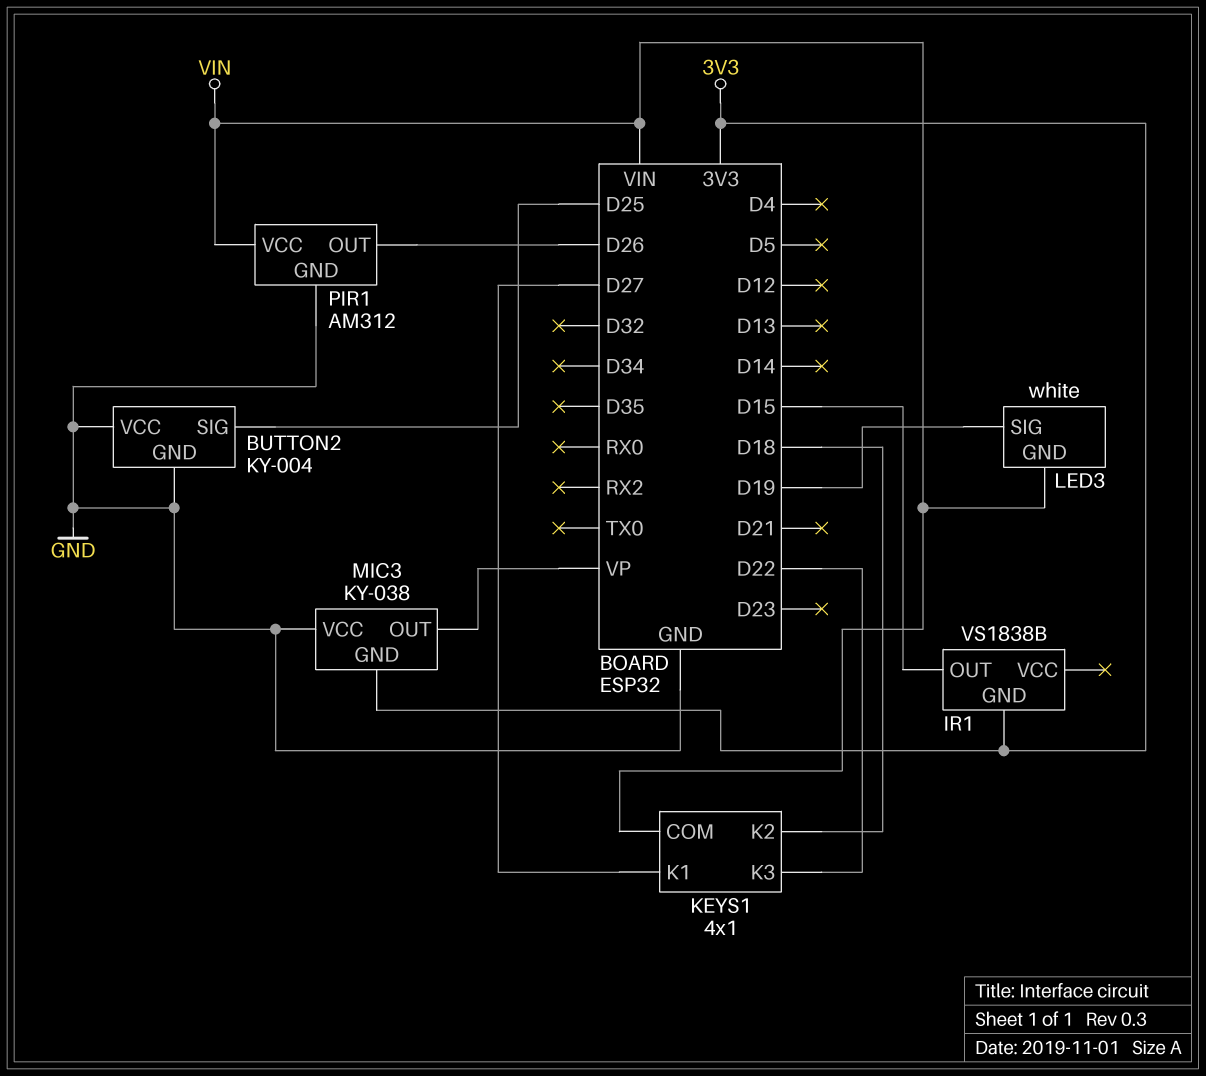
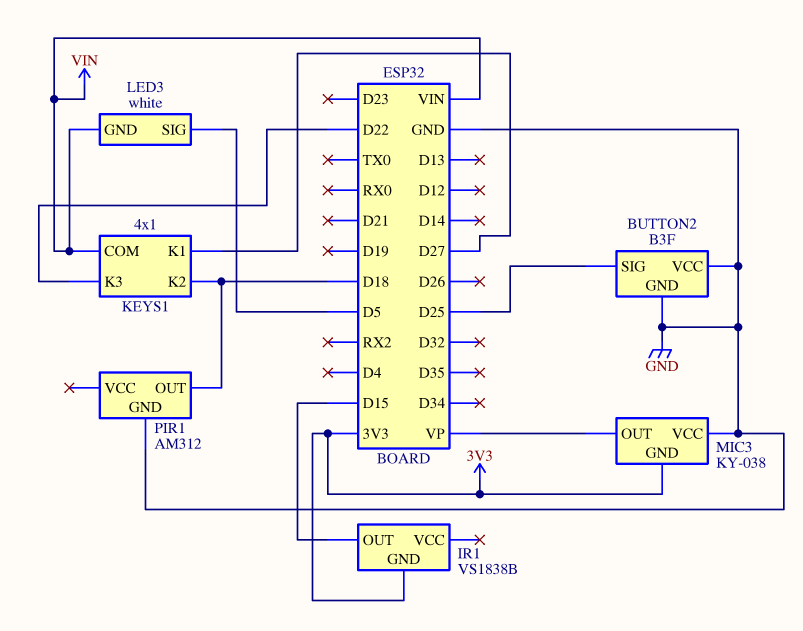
BUTTON2: KY-004 -> B3F
LED3 pin SIG: D19 -> D5
PIR1 pin OUT: D26 -> D18
PIR1 pin VCC: VIN -> none

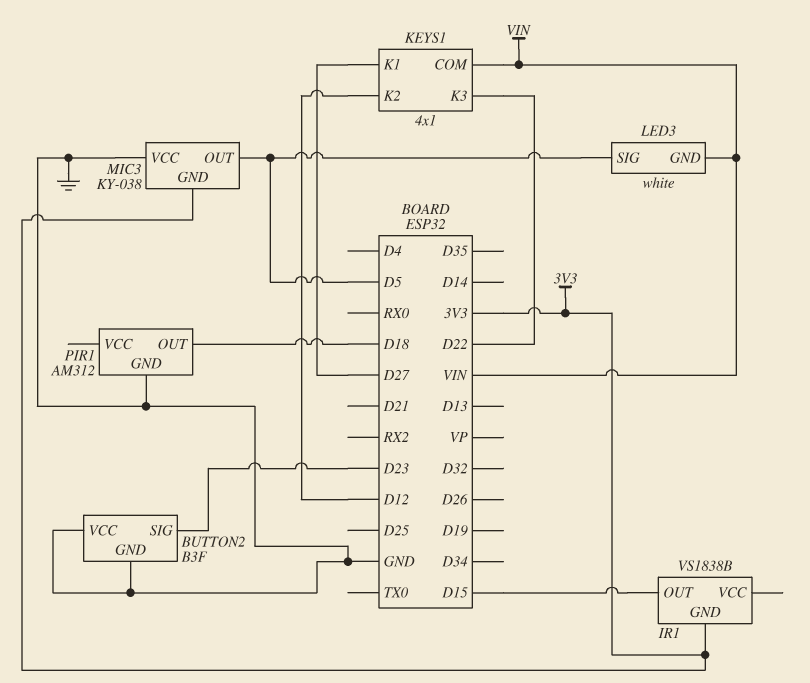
BUTTON2 pin SIG: D25 -> D23
KEYS1 pin K2: D18 -> D12
MIC3 pin OUT: VP -> D5

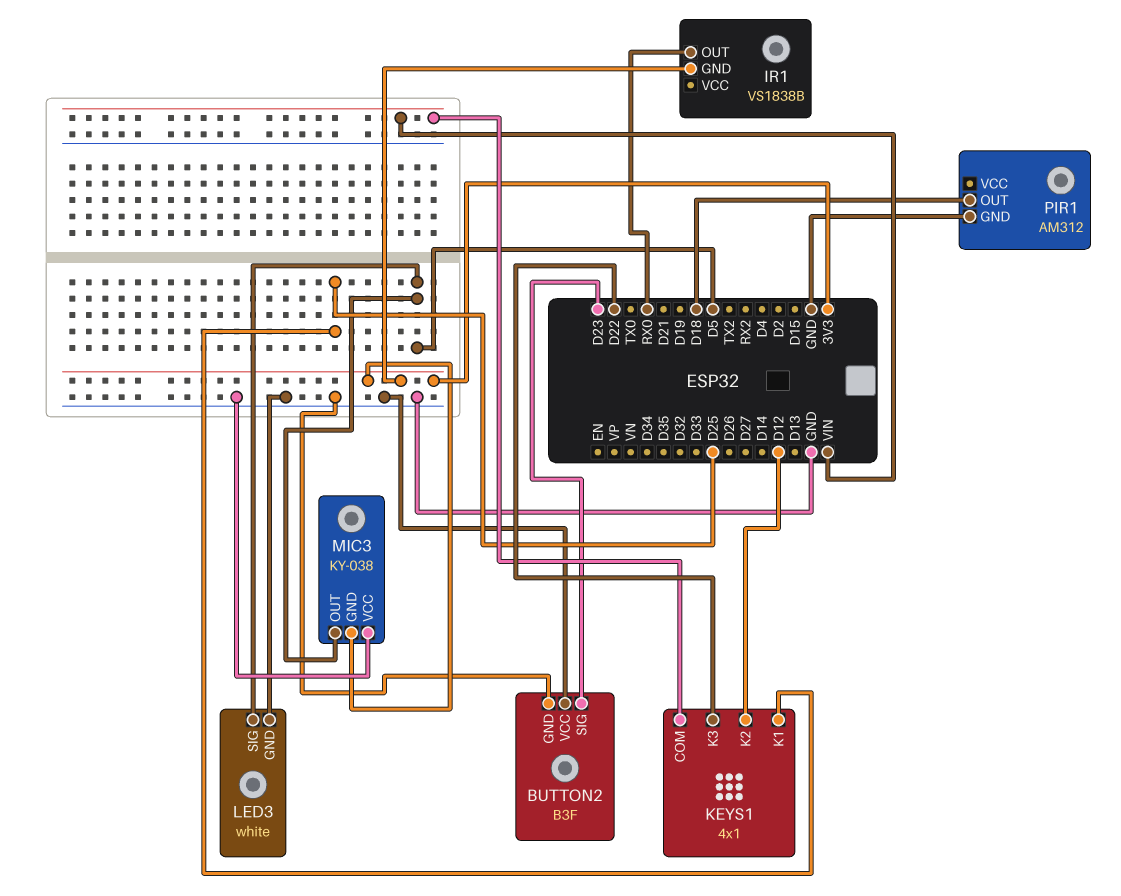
IR1 pin OUT: D15 -> RX0
KEYS1 pin K1: D27 -> D25
LED3 pin GND: VIN -> GND

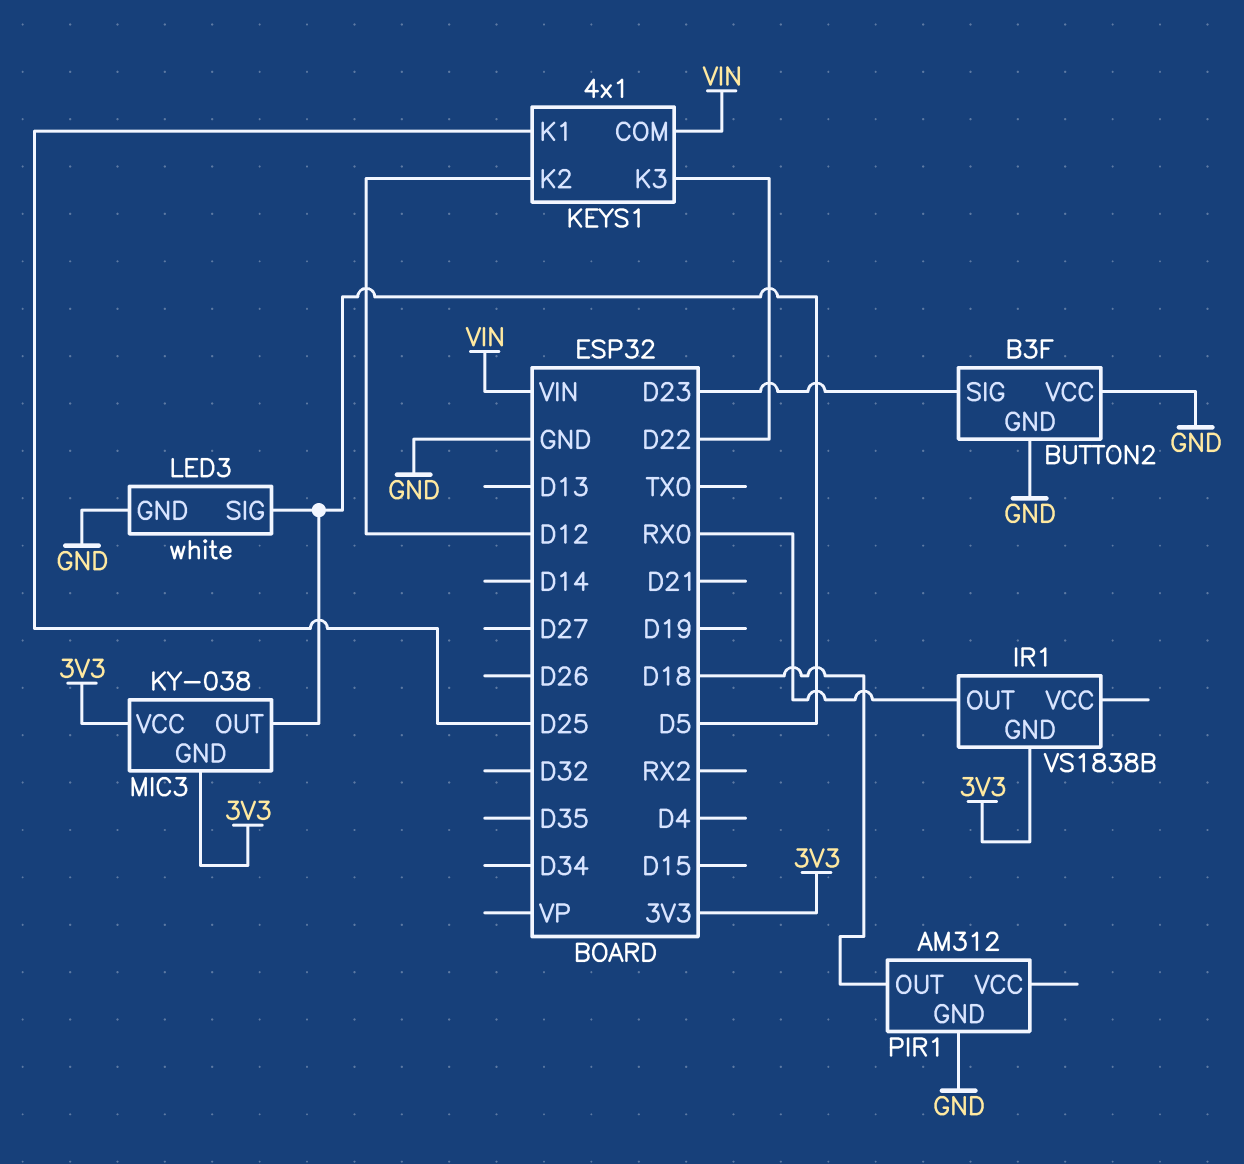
MIC3 pin VCC: GND -> 3V3

